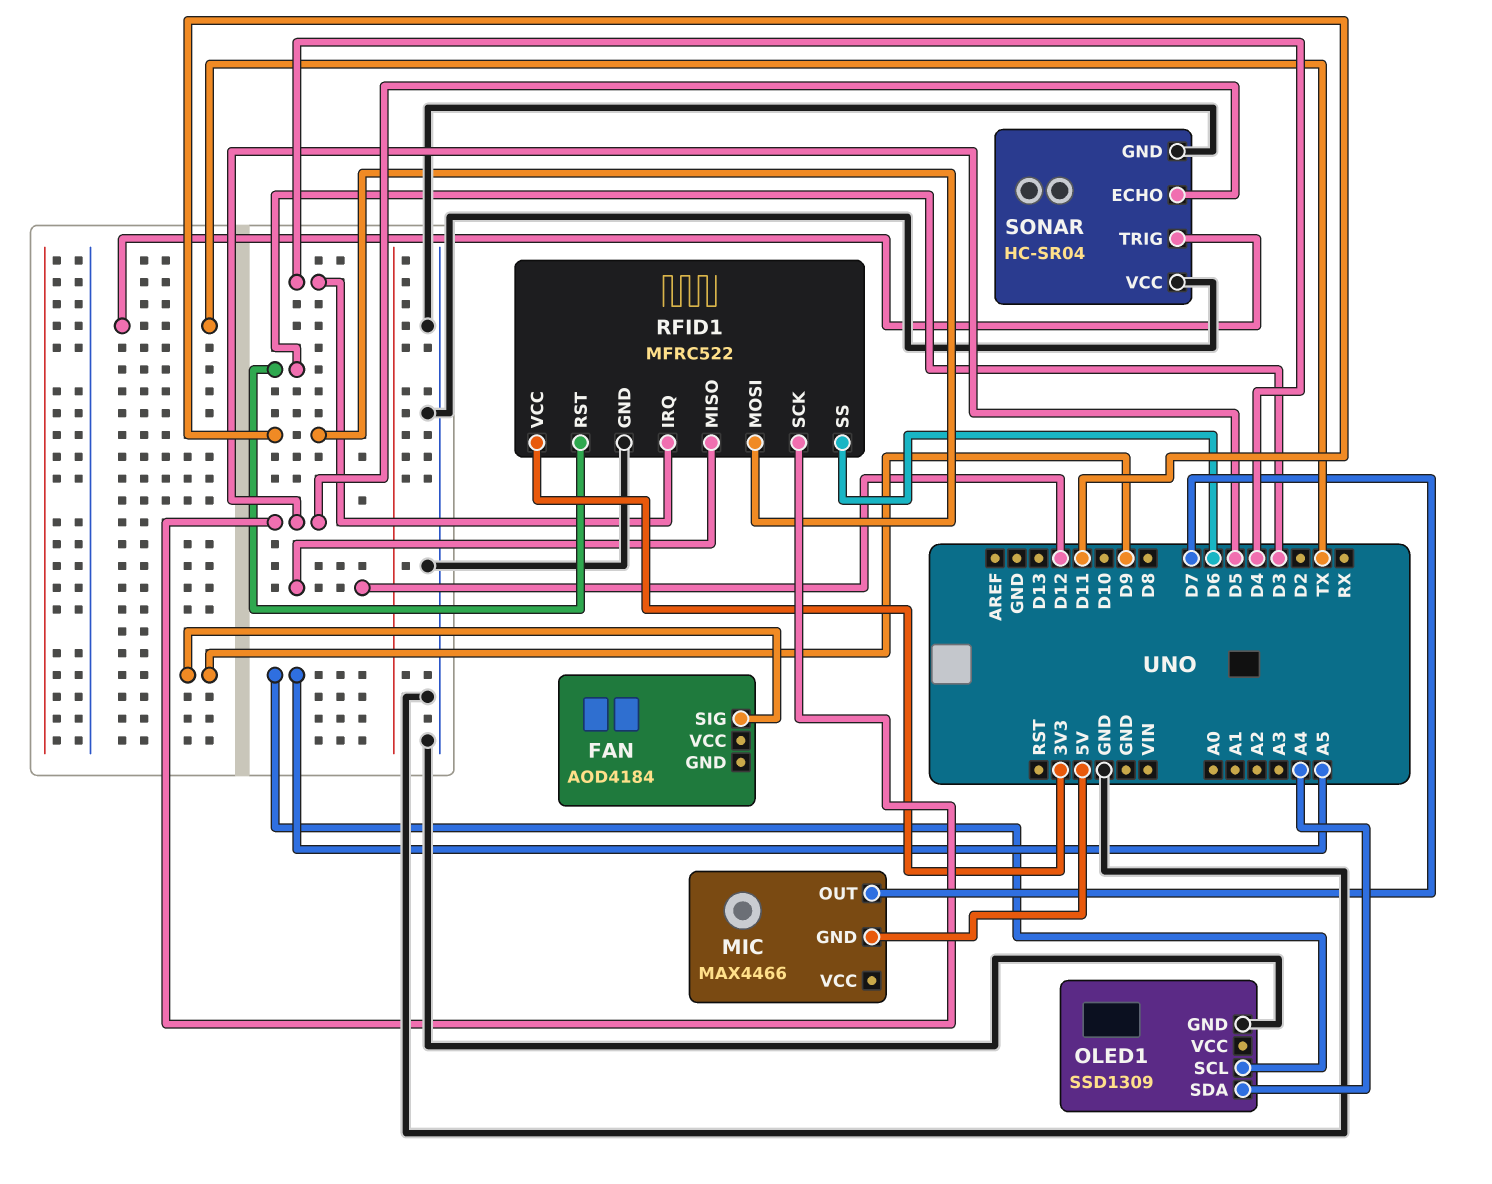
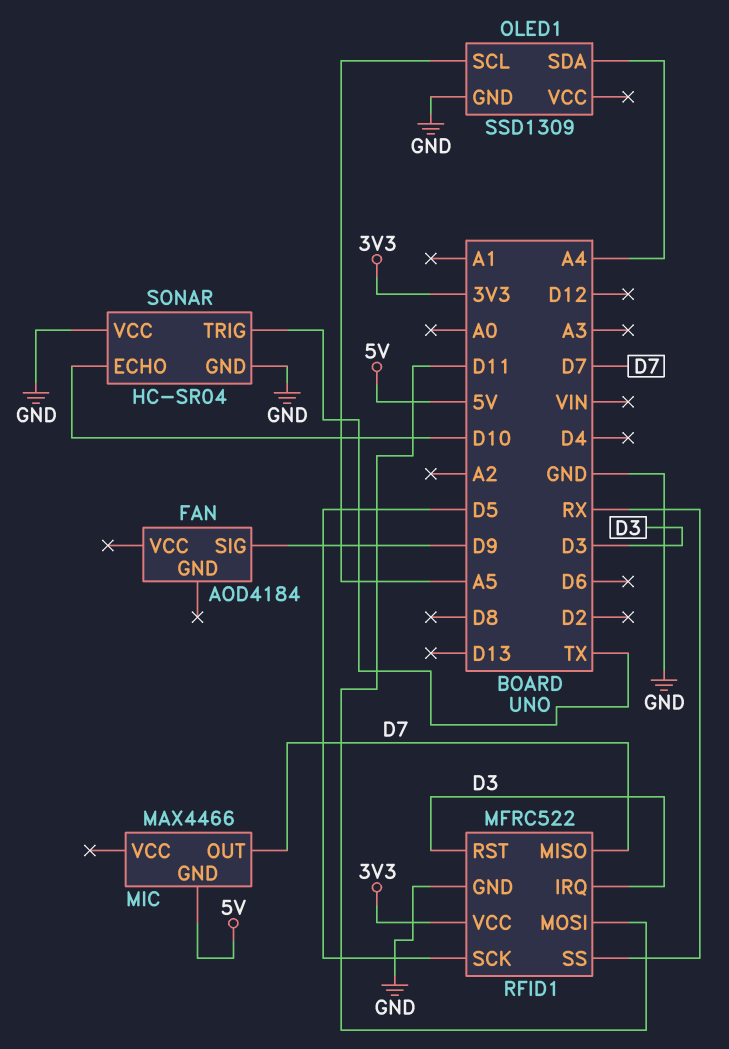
RFID1 pin IRQ: D4 -> D3
RFID1 pin MISO: D12 -> D7
RFID1 pin SS: D6 -> RX
SONAR pin ECHO: D5 -> D10

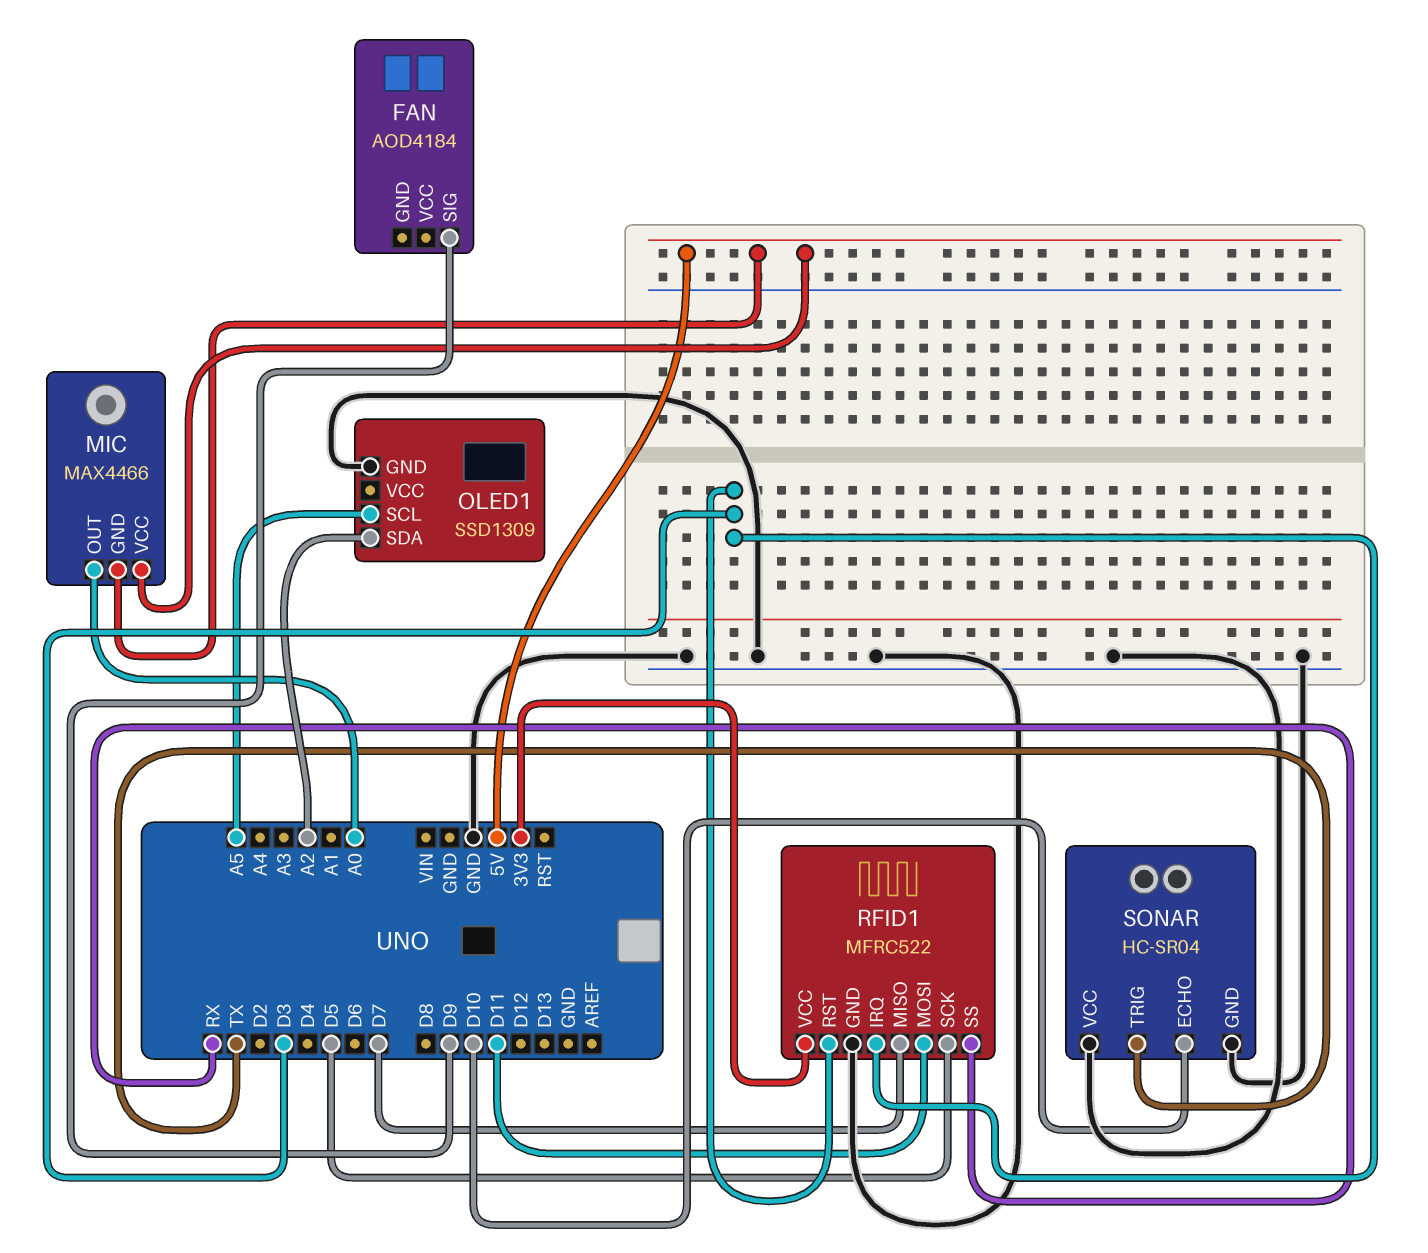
MIC pin OUT: D7 -> A0
MIC pin VCC: none -> 5V
OLED1 pin SDA: A4 -> A2

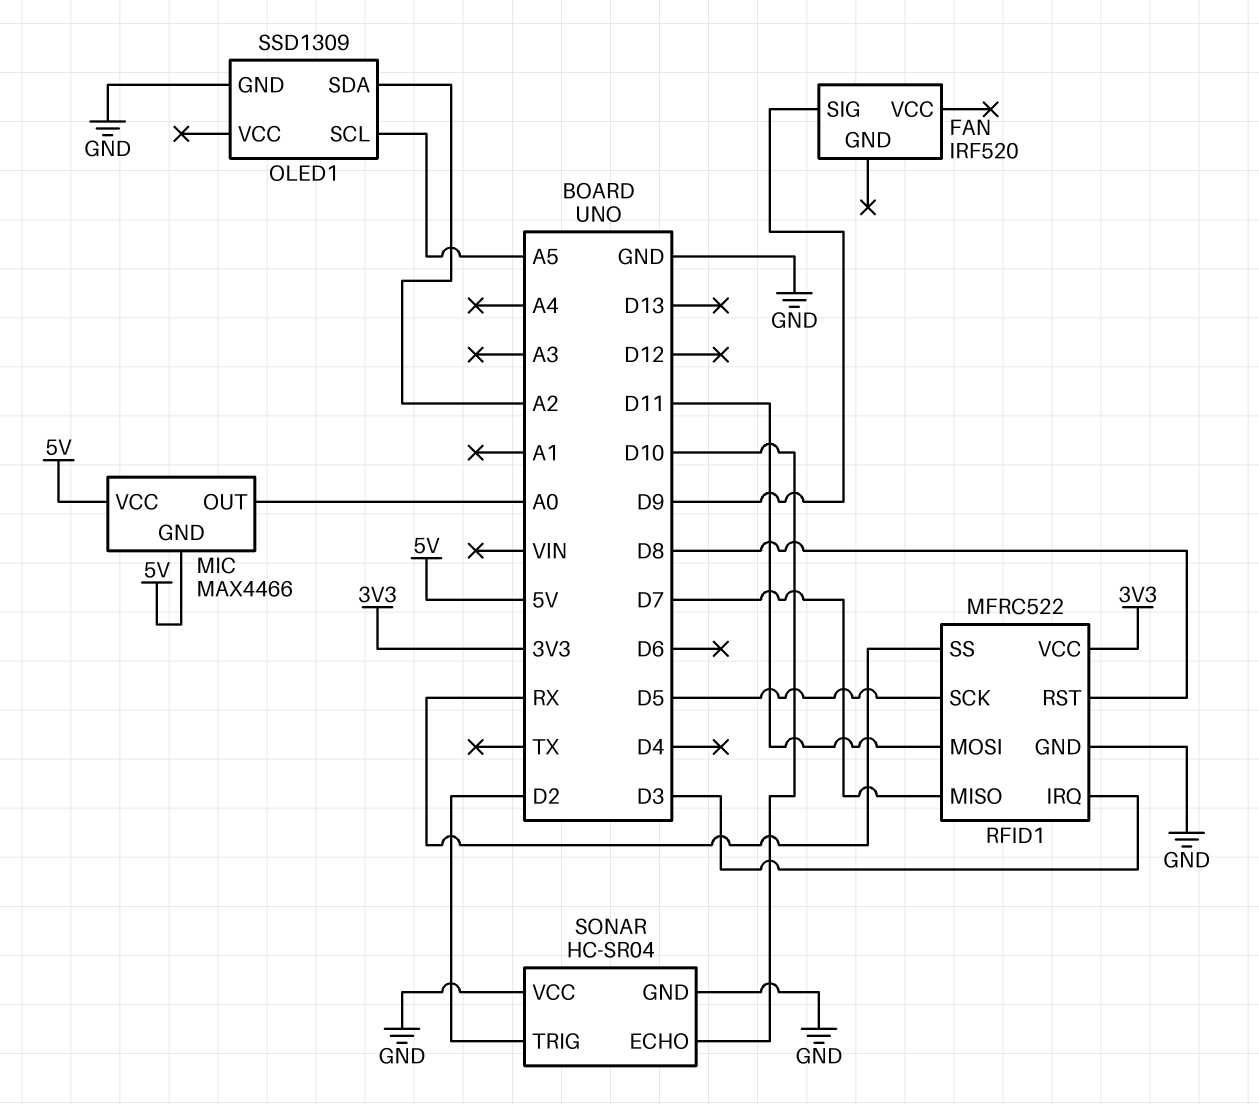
FAN: AOD4184 -> IRF520
RFID1 pin RST: D3 -> D8
SONAR pin TRIG: TX -> D2

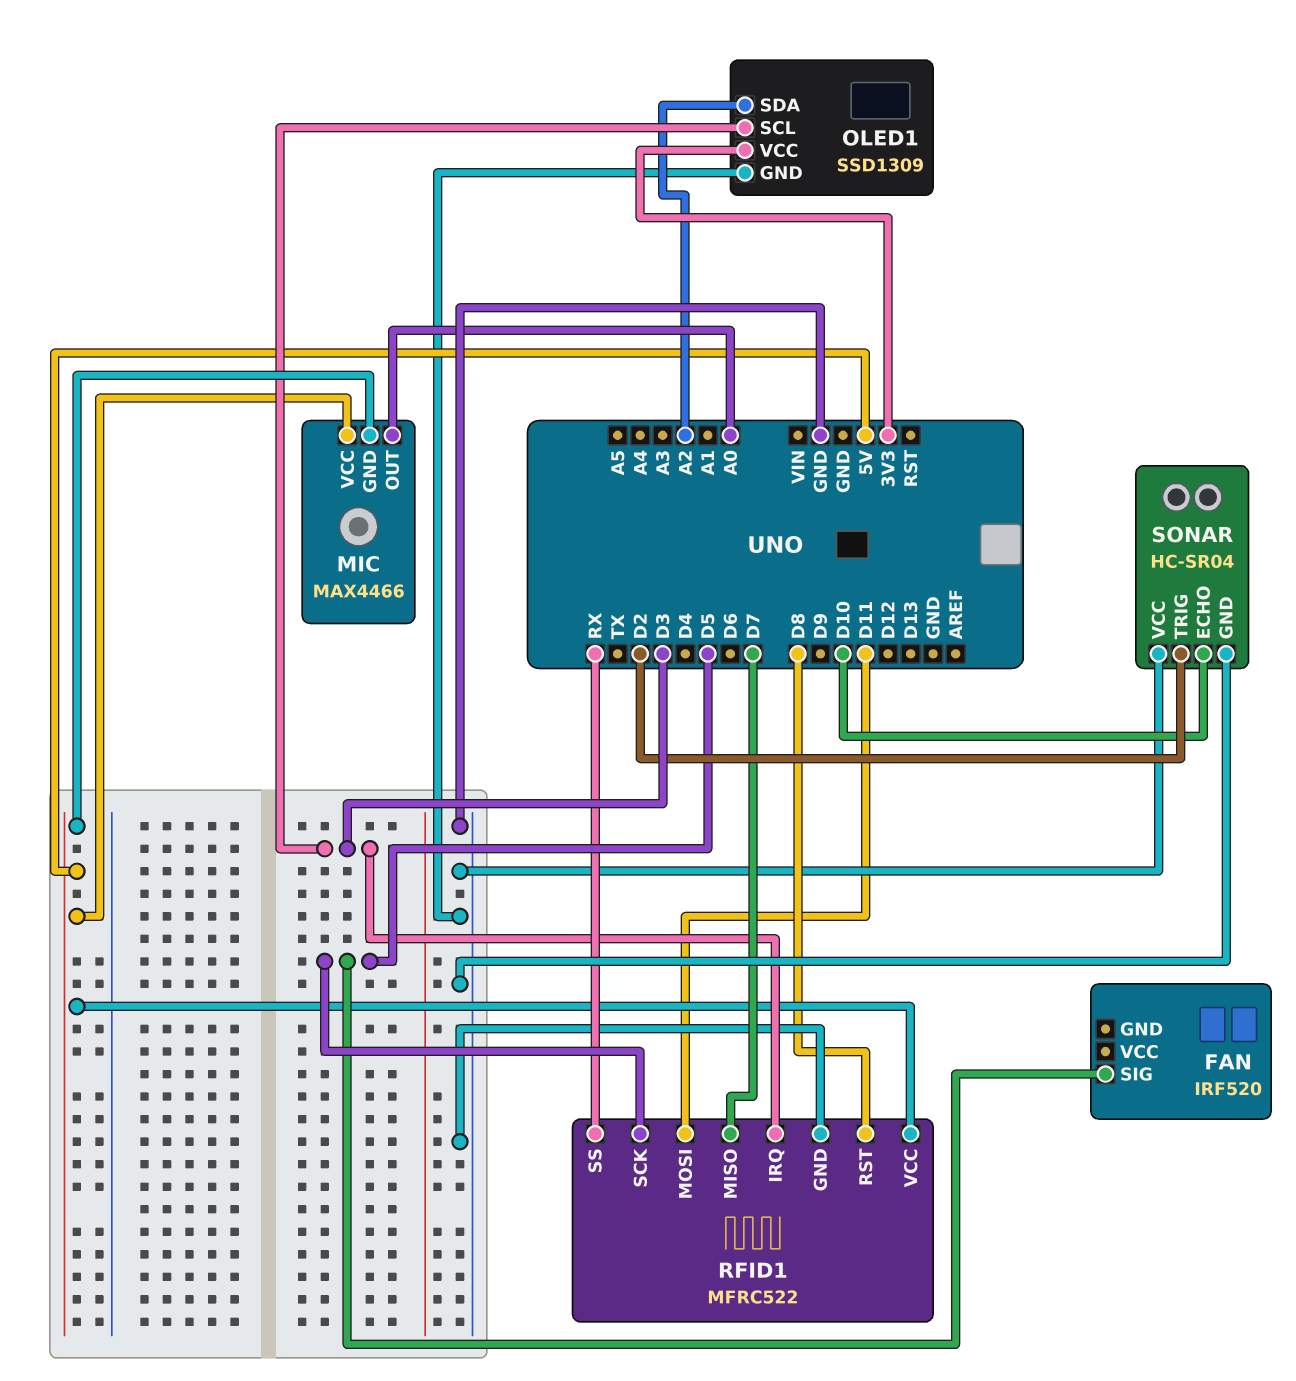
FAN pin SIG: D9 -> D5
OLED1 pin SCL: A5 -> D3
OLED1 pin VCC: none -> 3V3
RFID1 pin VCC: 3V3 -> 5V

